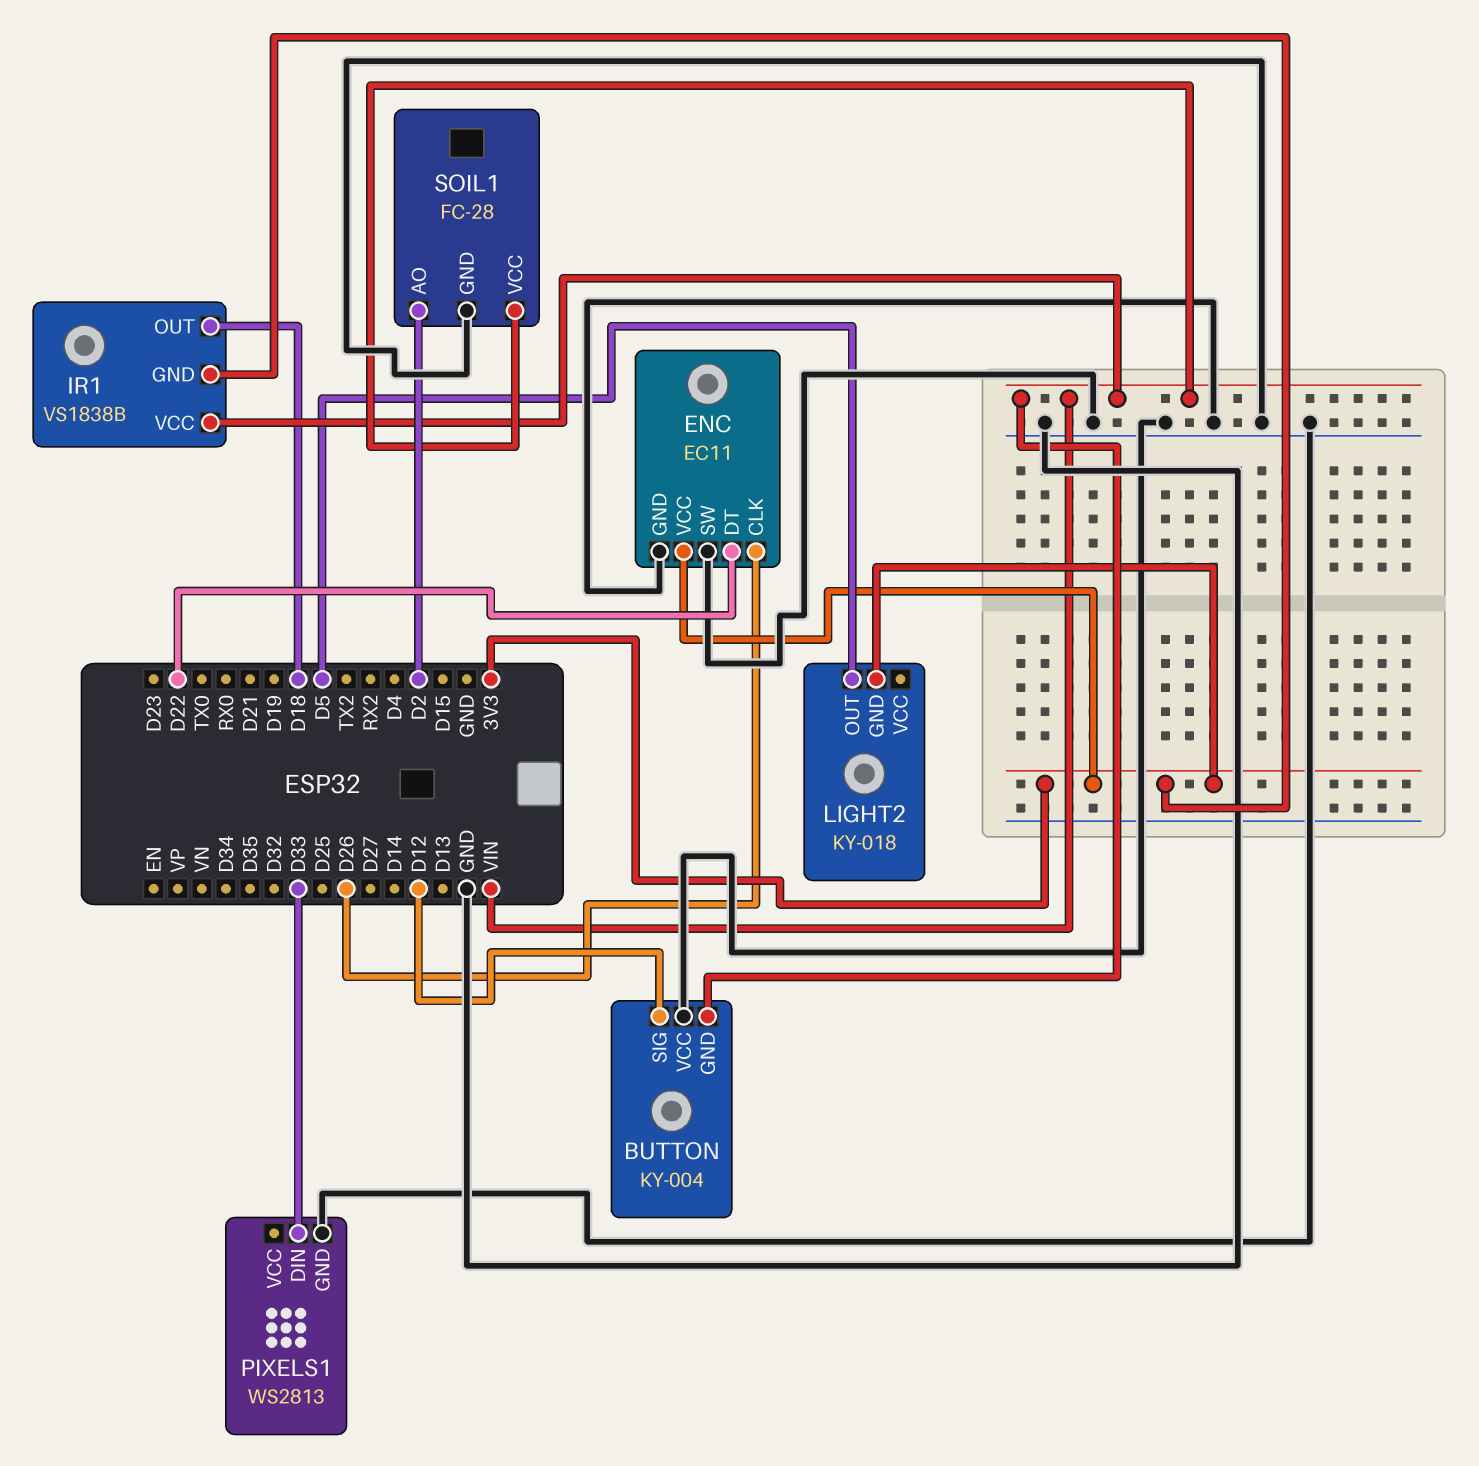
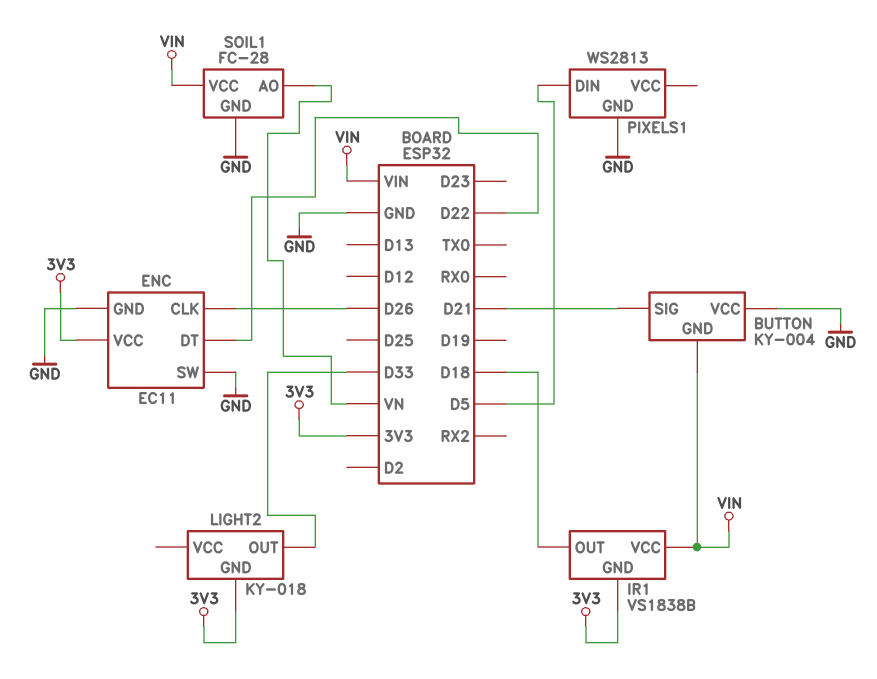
BUTTON pin SIG: D12 -> D21
LIGHT2 pin OUT: D5 -> D33
PIXELS1 pin DIN: D33 -> D5
SOIL1 pin AO: D2 -> VN

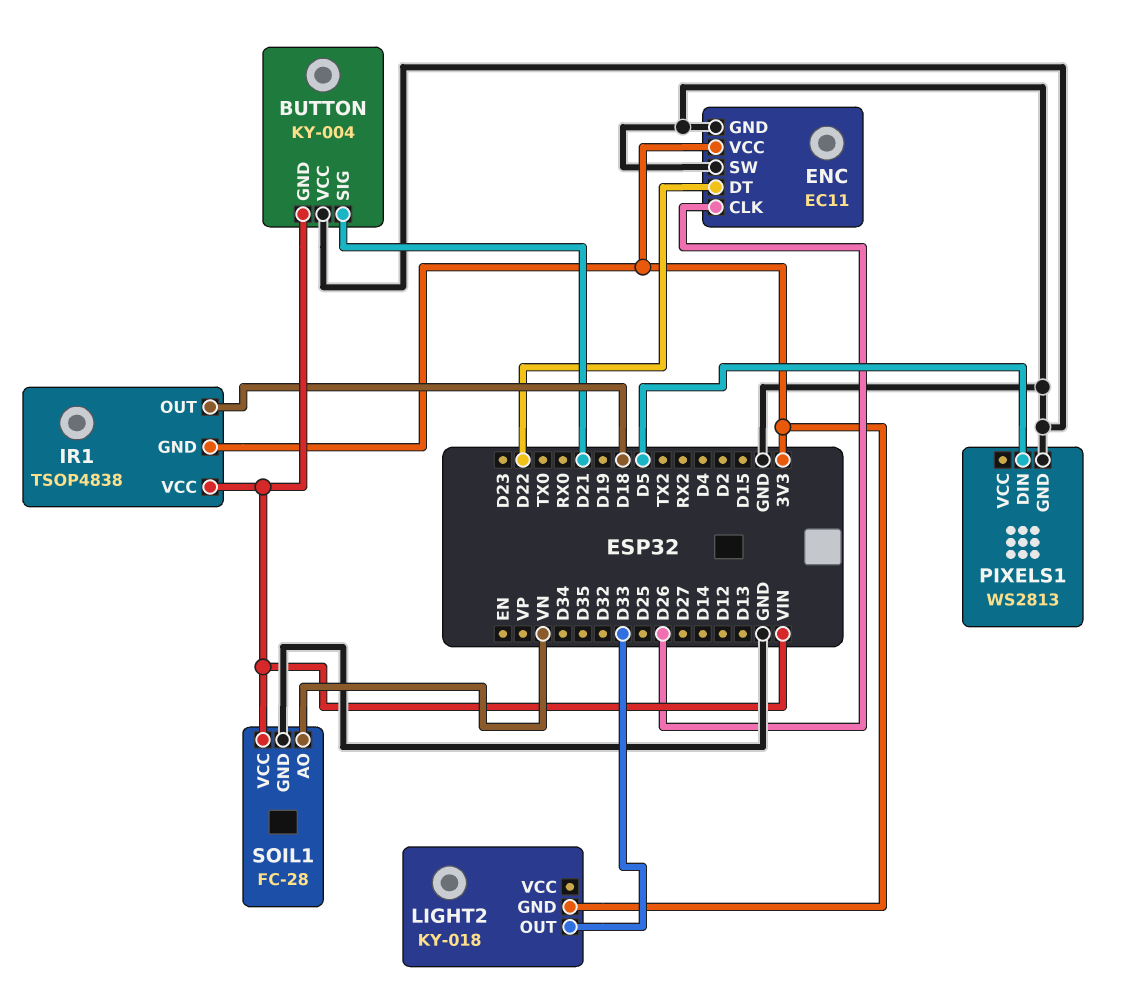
IR1: VS1838B -> TSOP4838

